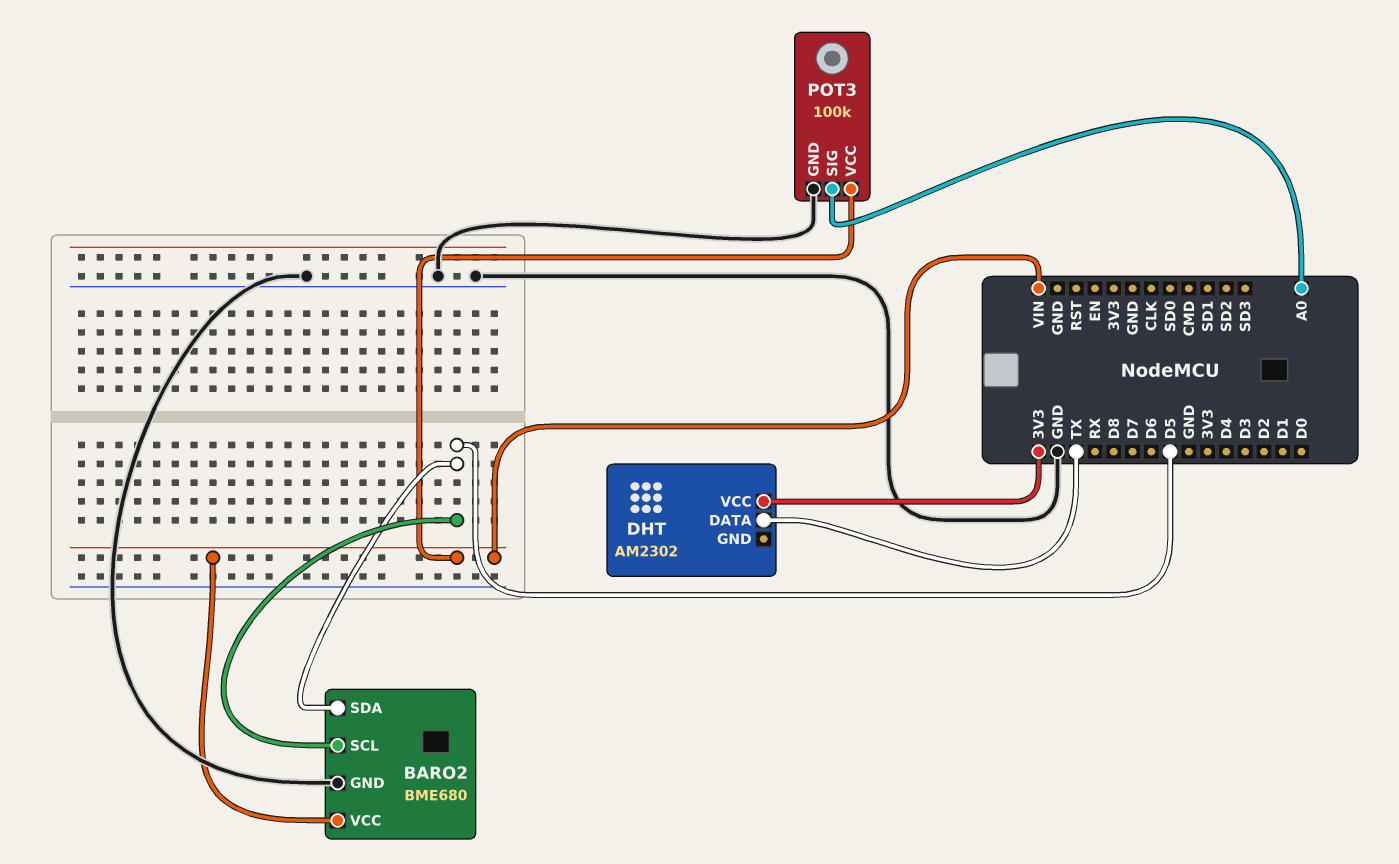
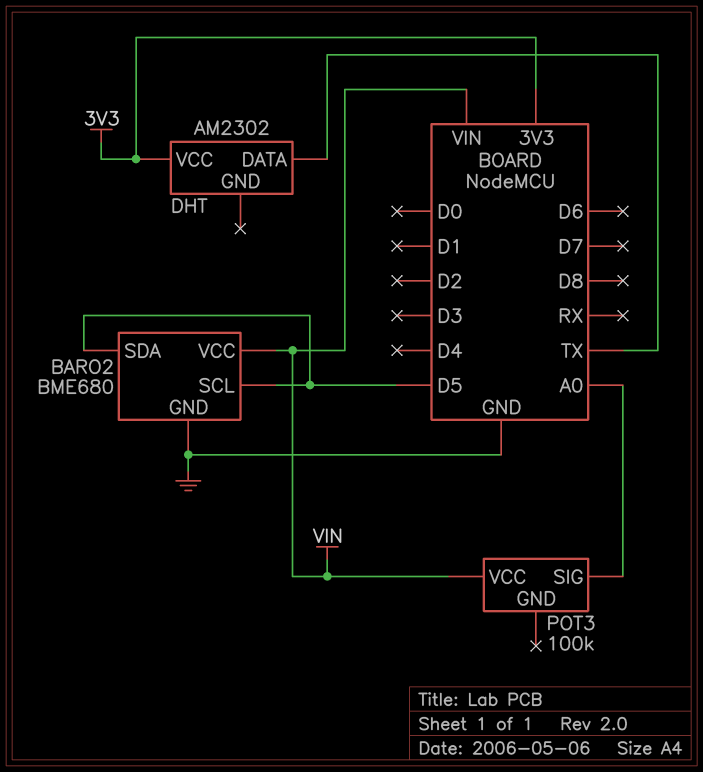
POT3 pin GND: GND -> none

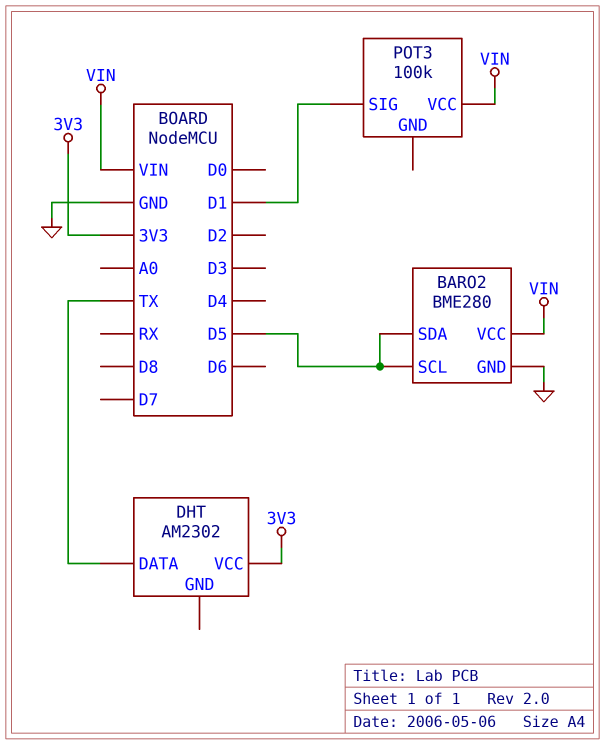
BARO2: BME680 -> BME280
POT3 pin SIG: A0 -> D1

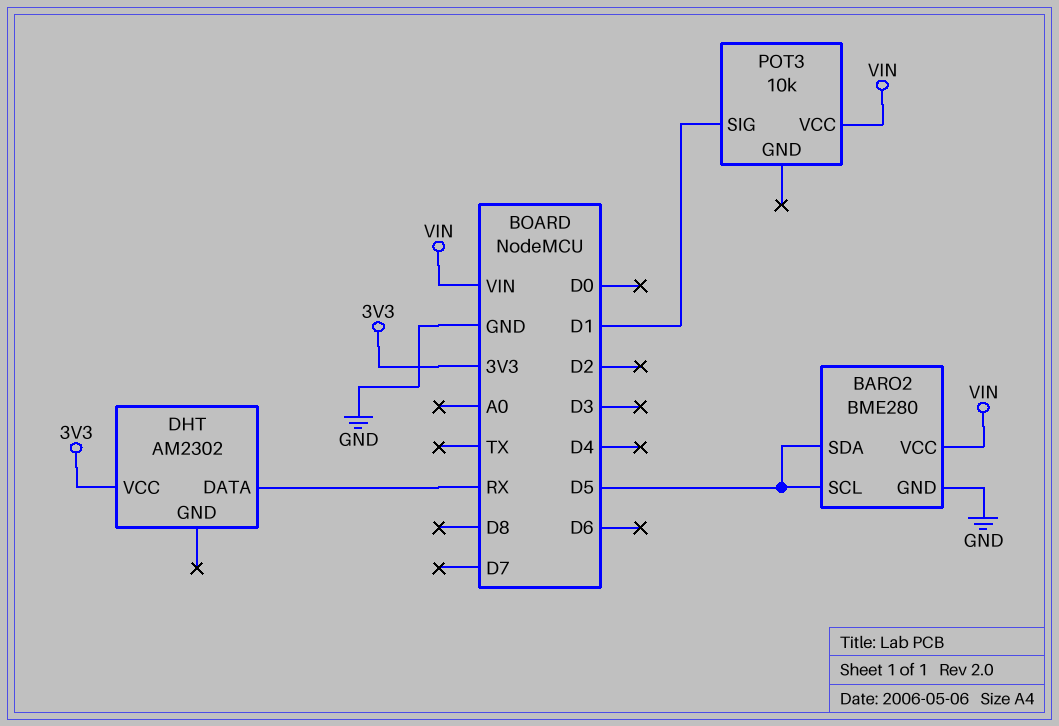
DHT pin DATA: TX -> RX
POT3: 100k -> 10k

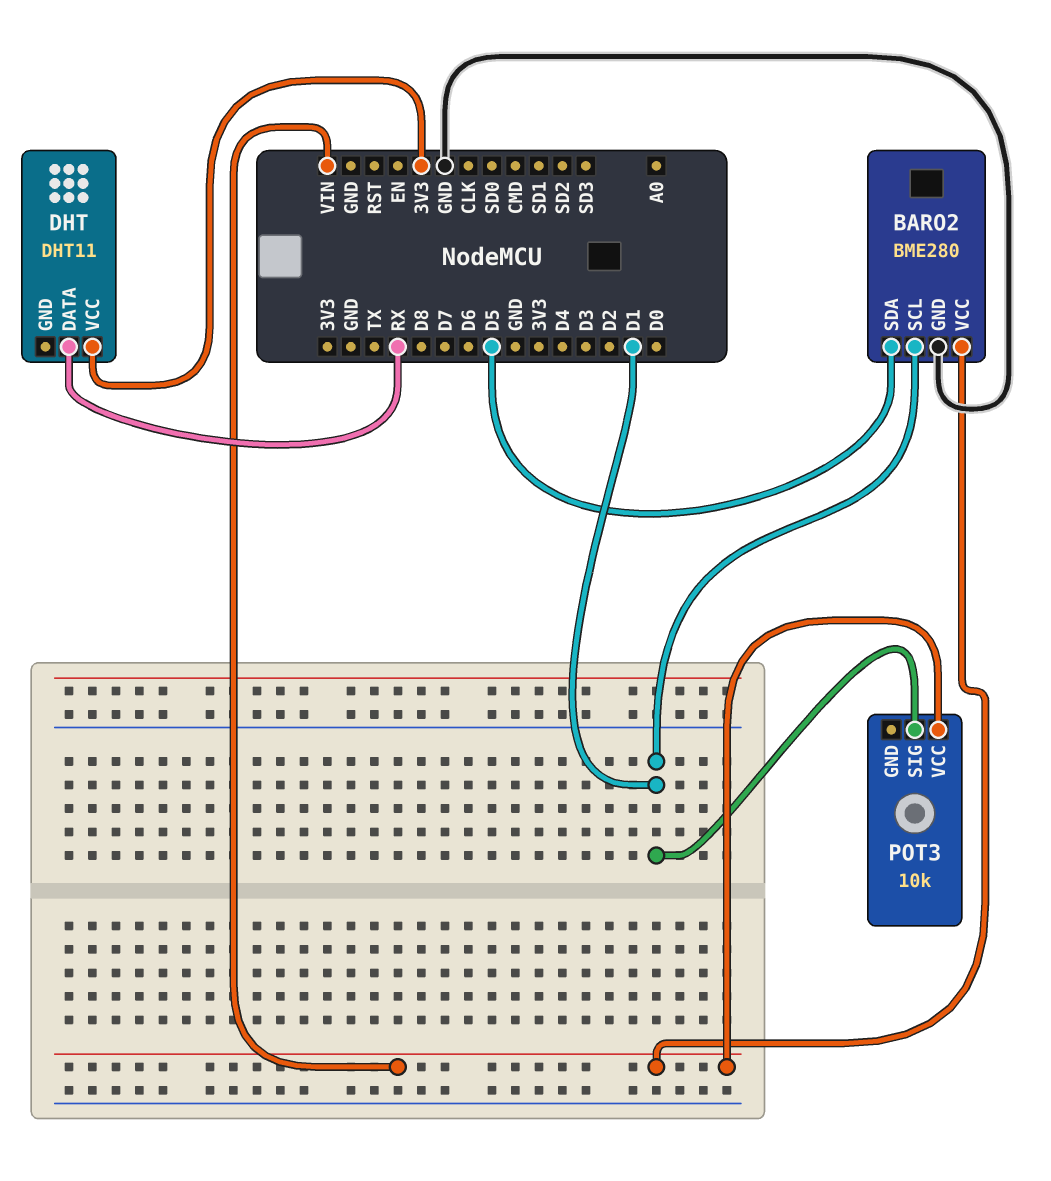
BARO2 pin SCL: D5 -> D1
DHT: AM2302 -> DHT11

